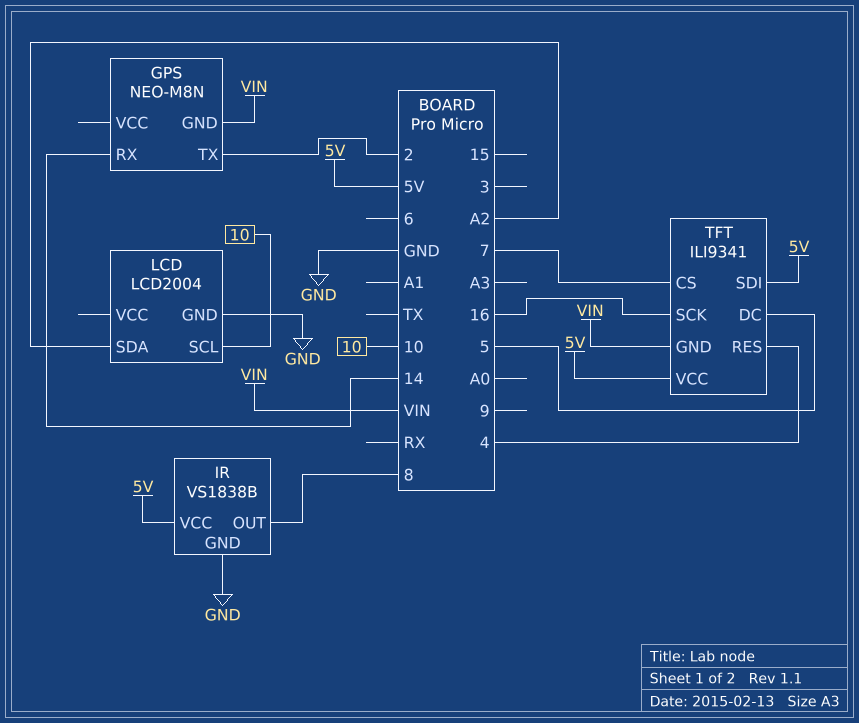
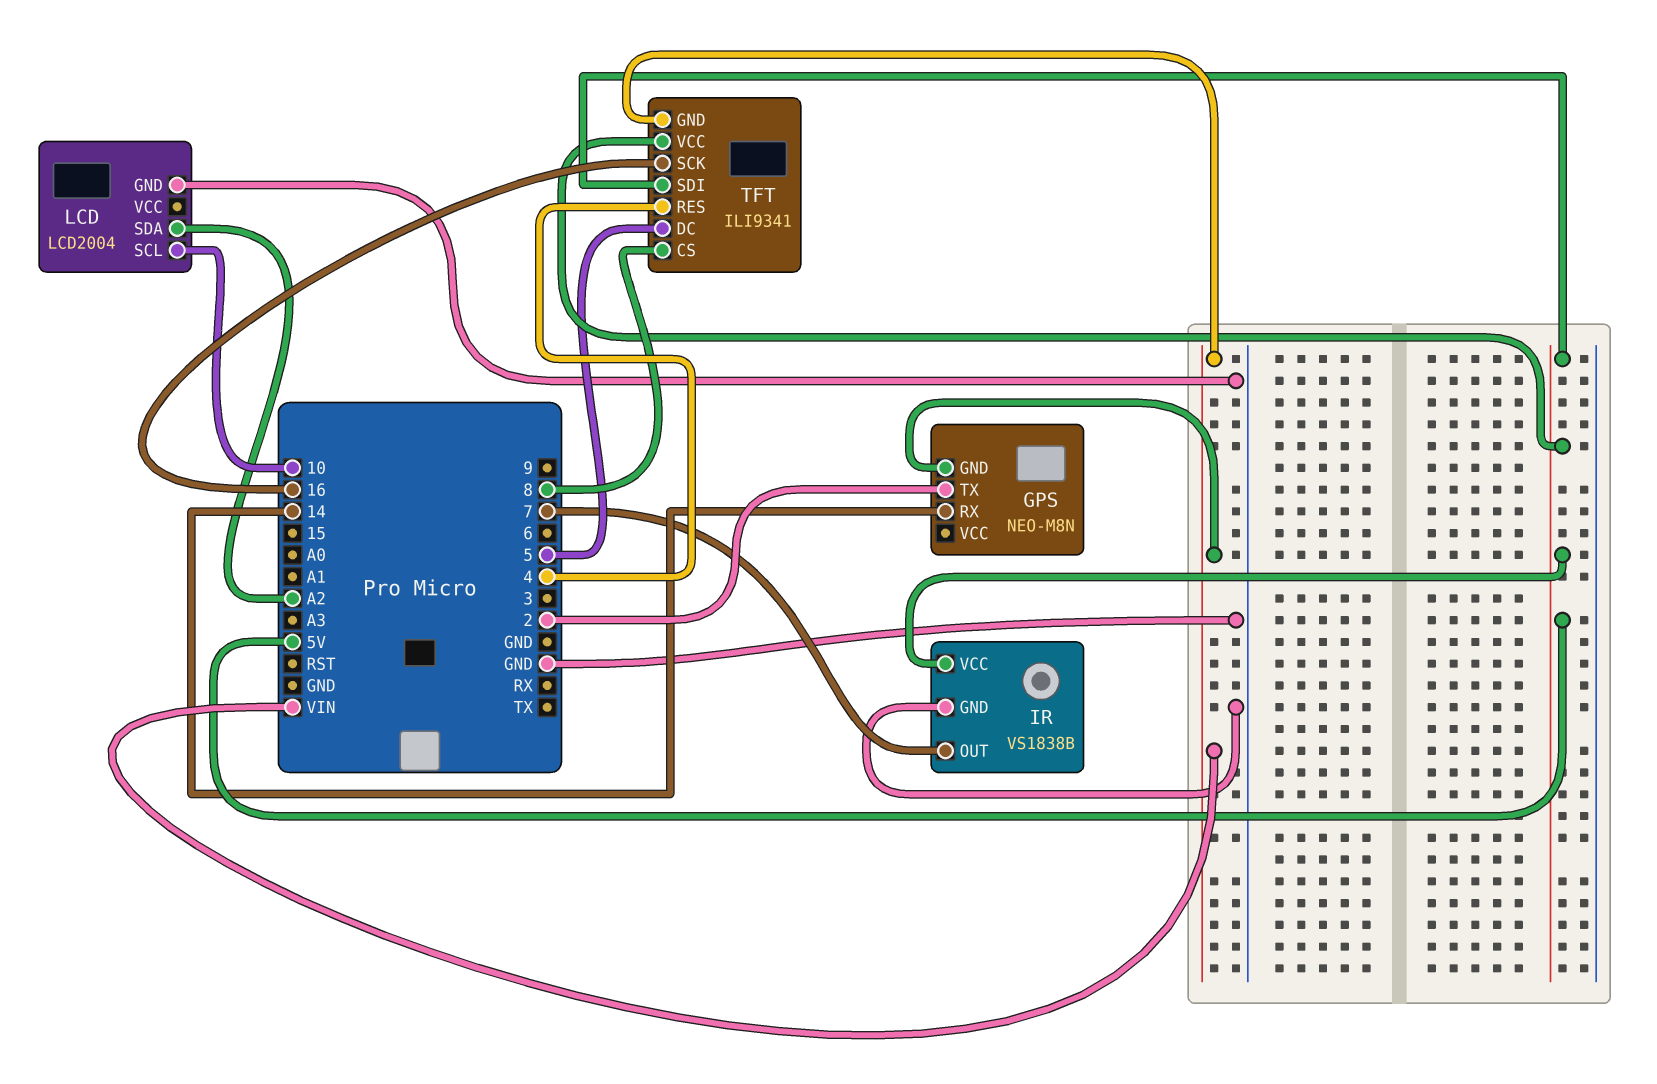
IR pin OUT: 8 -> 7
TFT pin CS: 7 -> 8

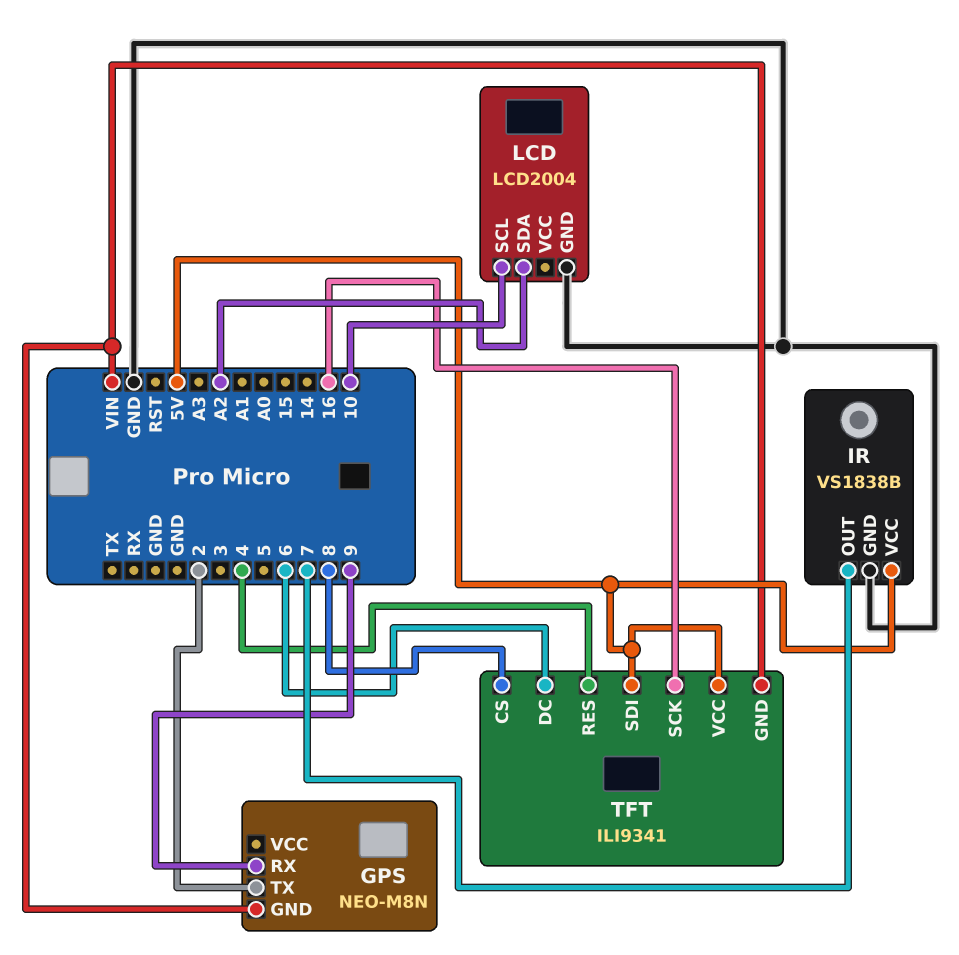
GPS pin RX: 14 -> 9
TFT pin DC: 5 -> 6

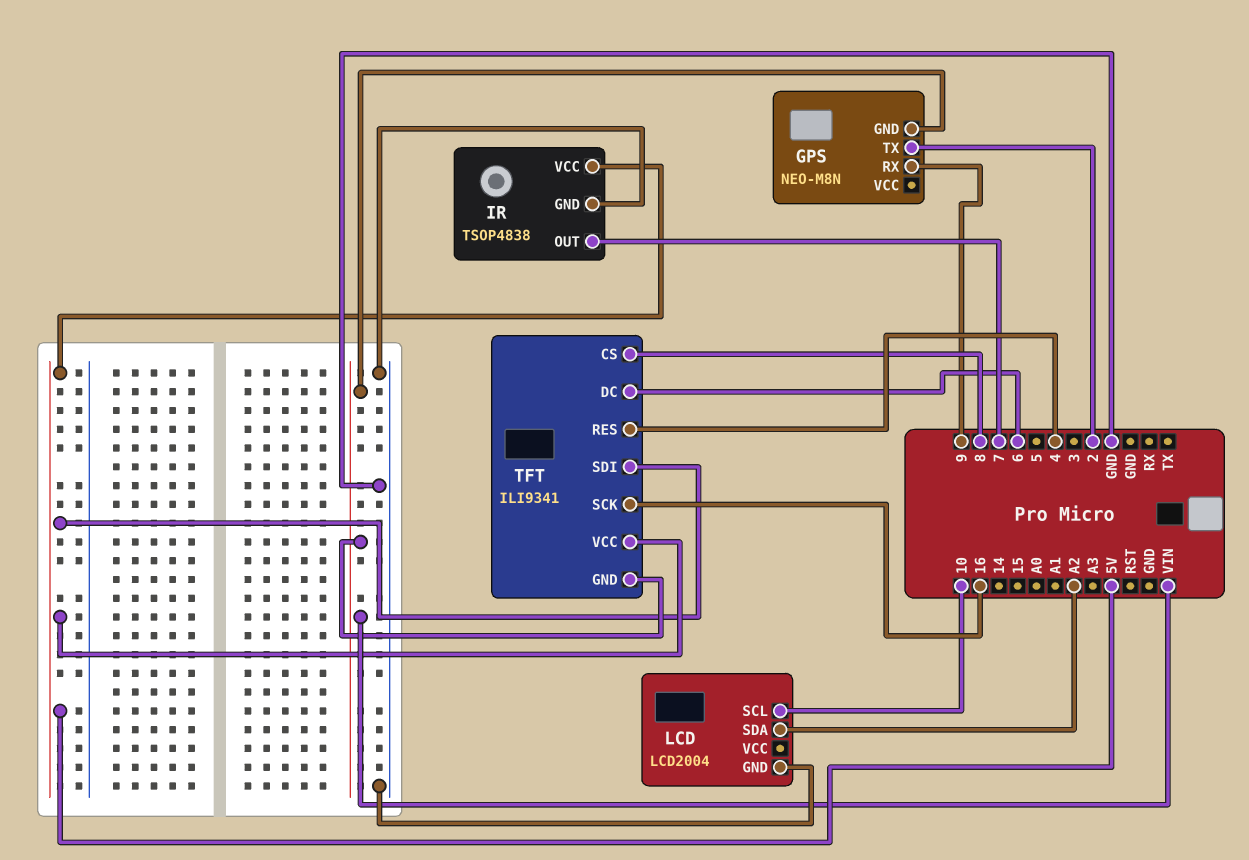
IR: VS1838B -> TSOP4838

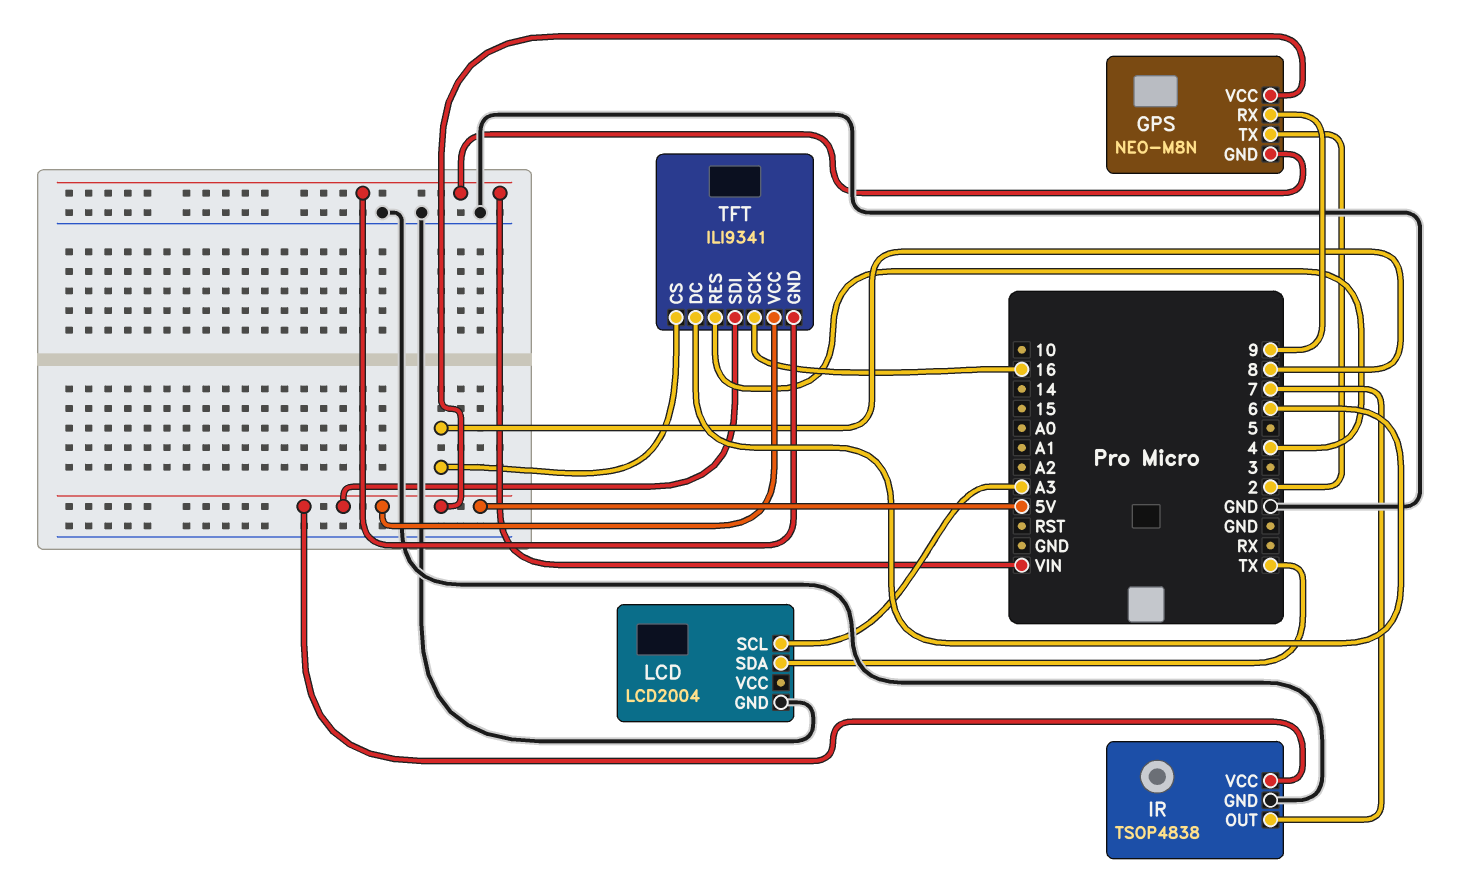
GPS pin VCC: none -> 5V
LCD pin SCL: 10 -> A3
LCD pin SDA: A2 -> TX

